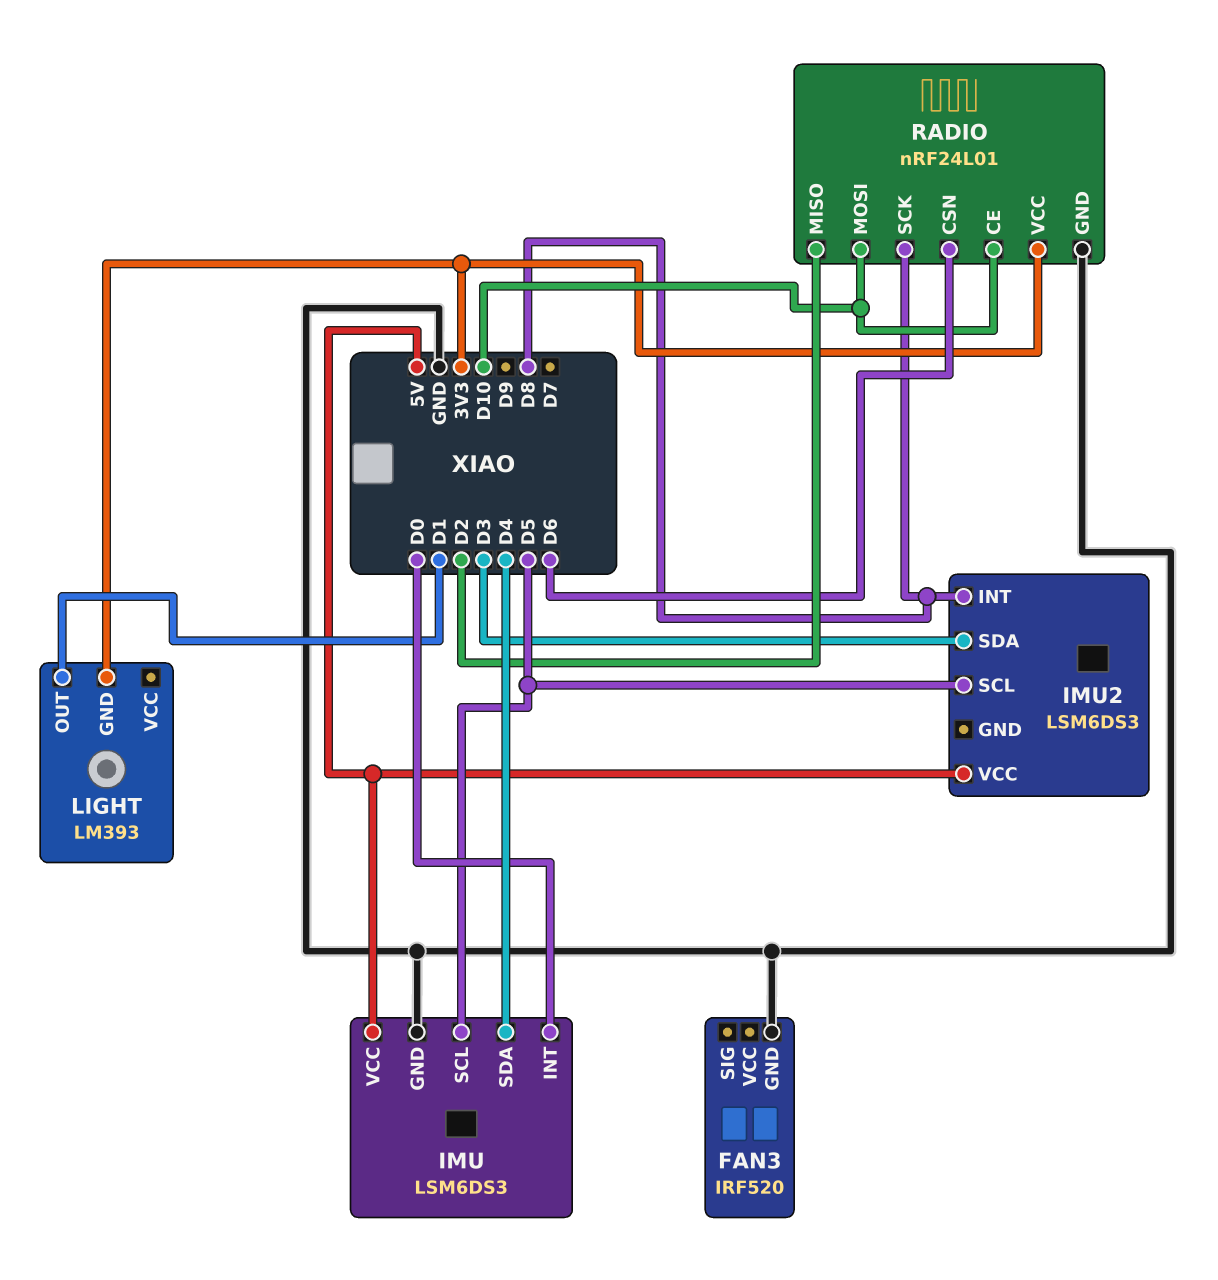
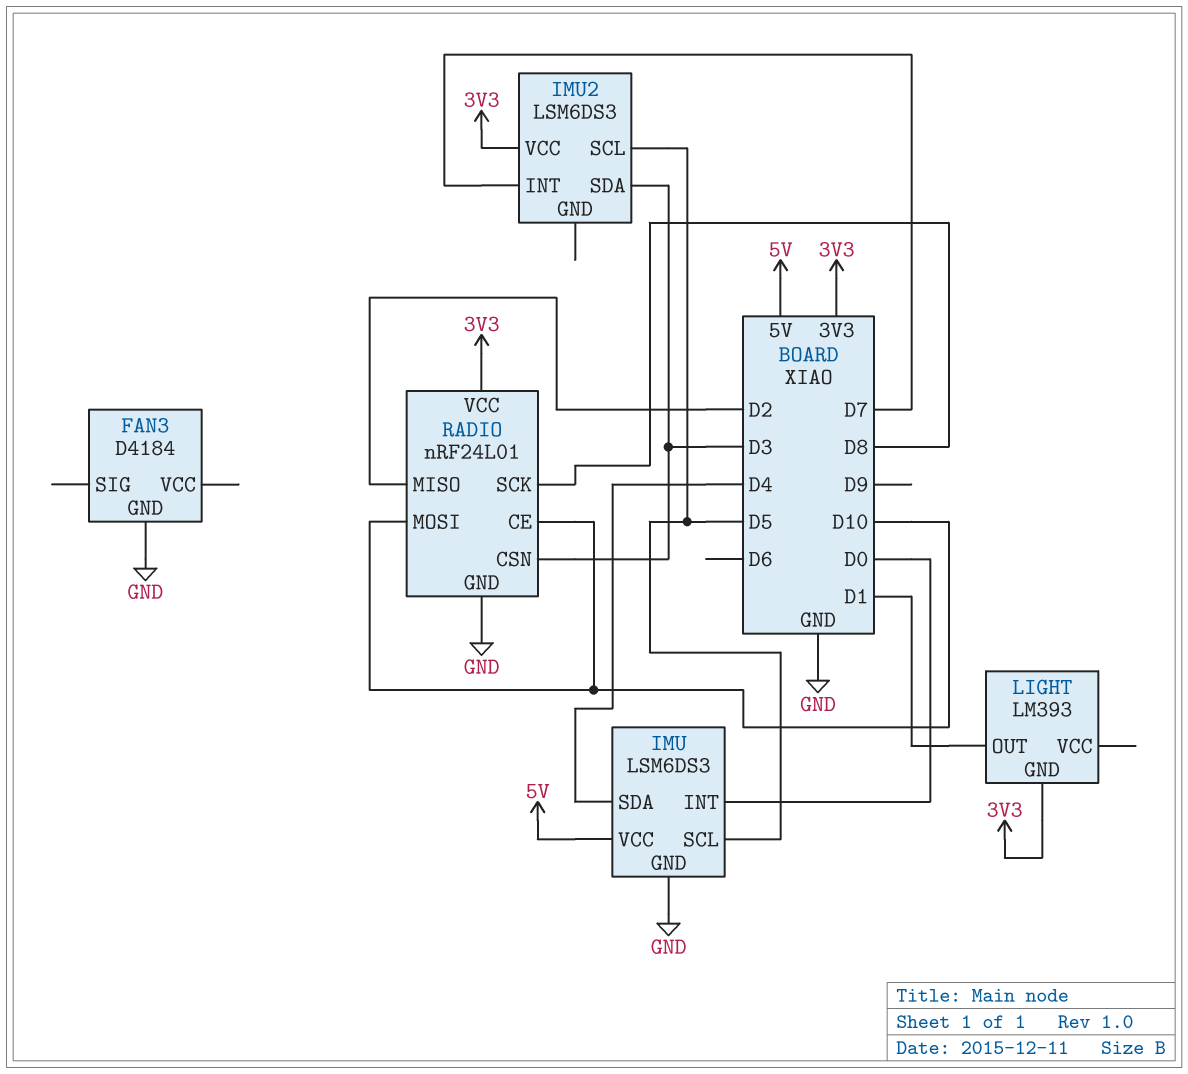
FAN3: IRF520 -> D4184
IMU2 pin INT: D8 -> D7
IMU2 pin VCC: 5V -> 3V3
RADIO pin CSN: D6 -> D3

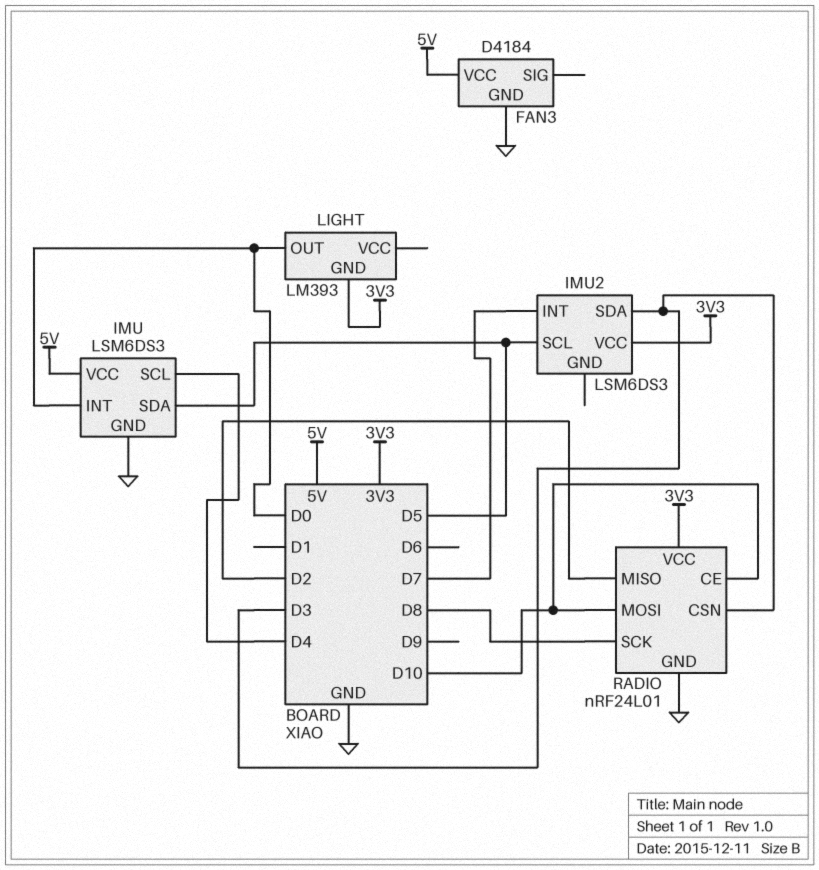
FAN3 pin VCC: none -> 5V
IMU pin SCL: D5 -> D4
IMU pin SDA: D4 -> D5
LIGHT pin OUT: D1 -> D0

